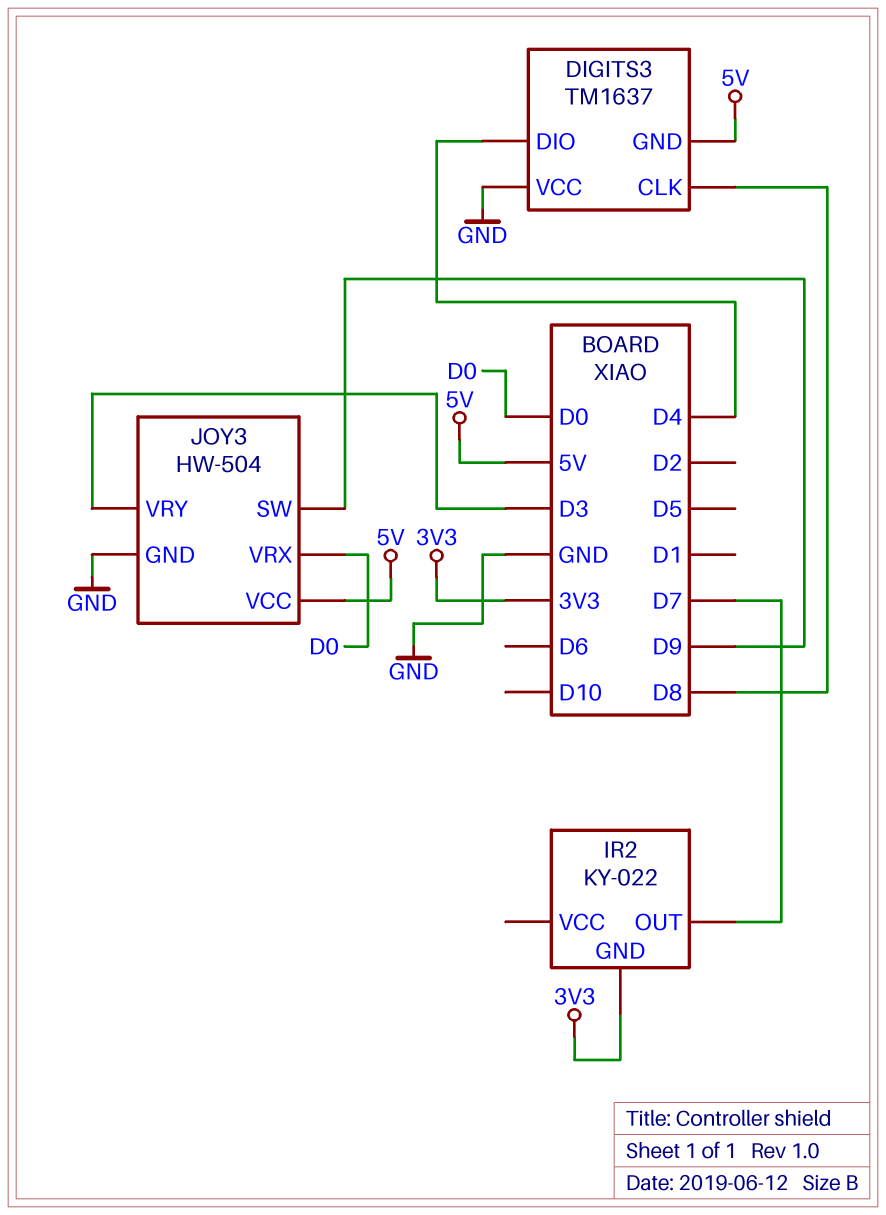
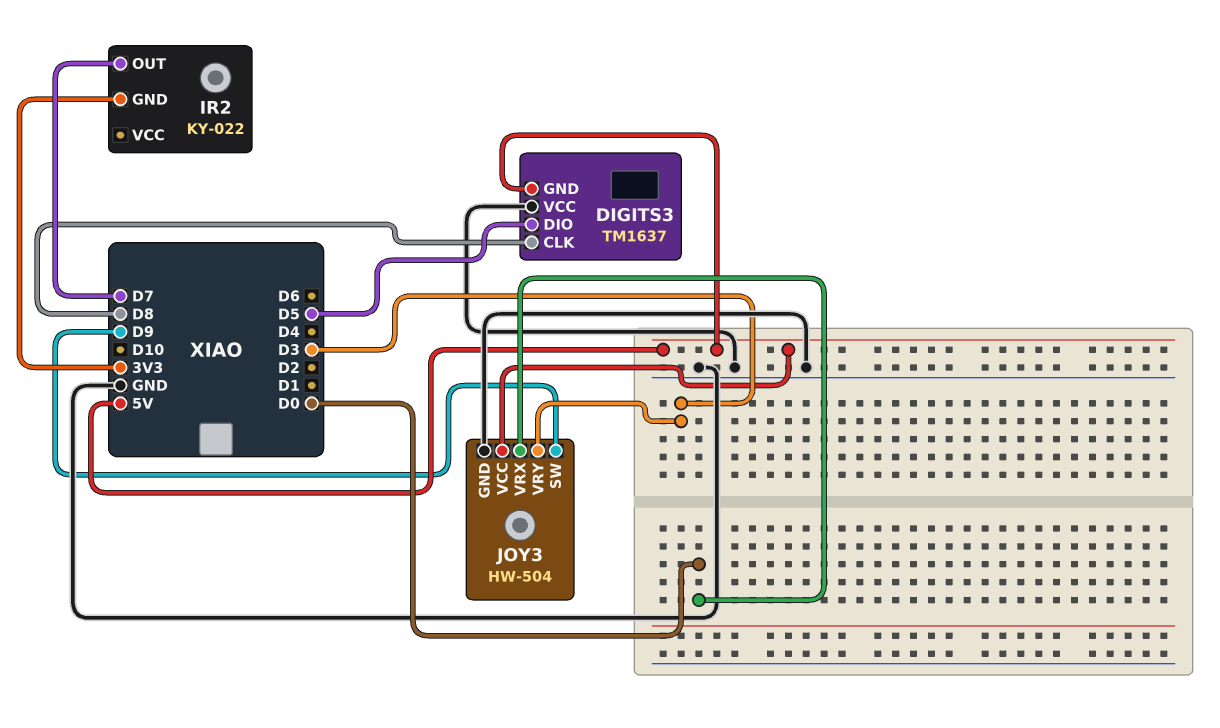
DIGITS3 pin DIO: D4 -> D5

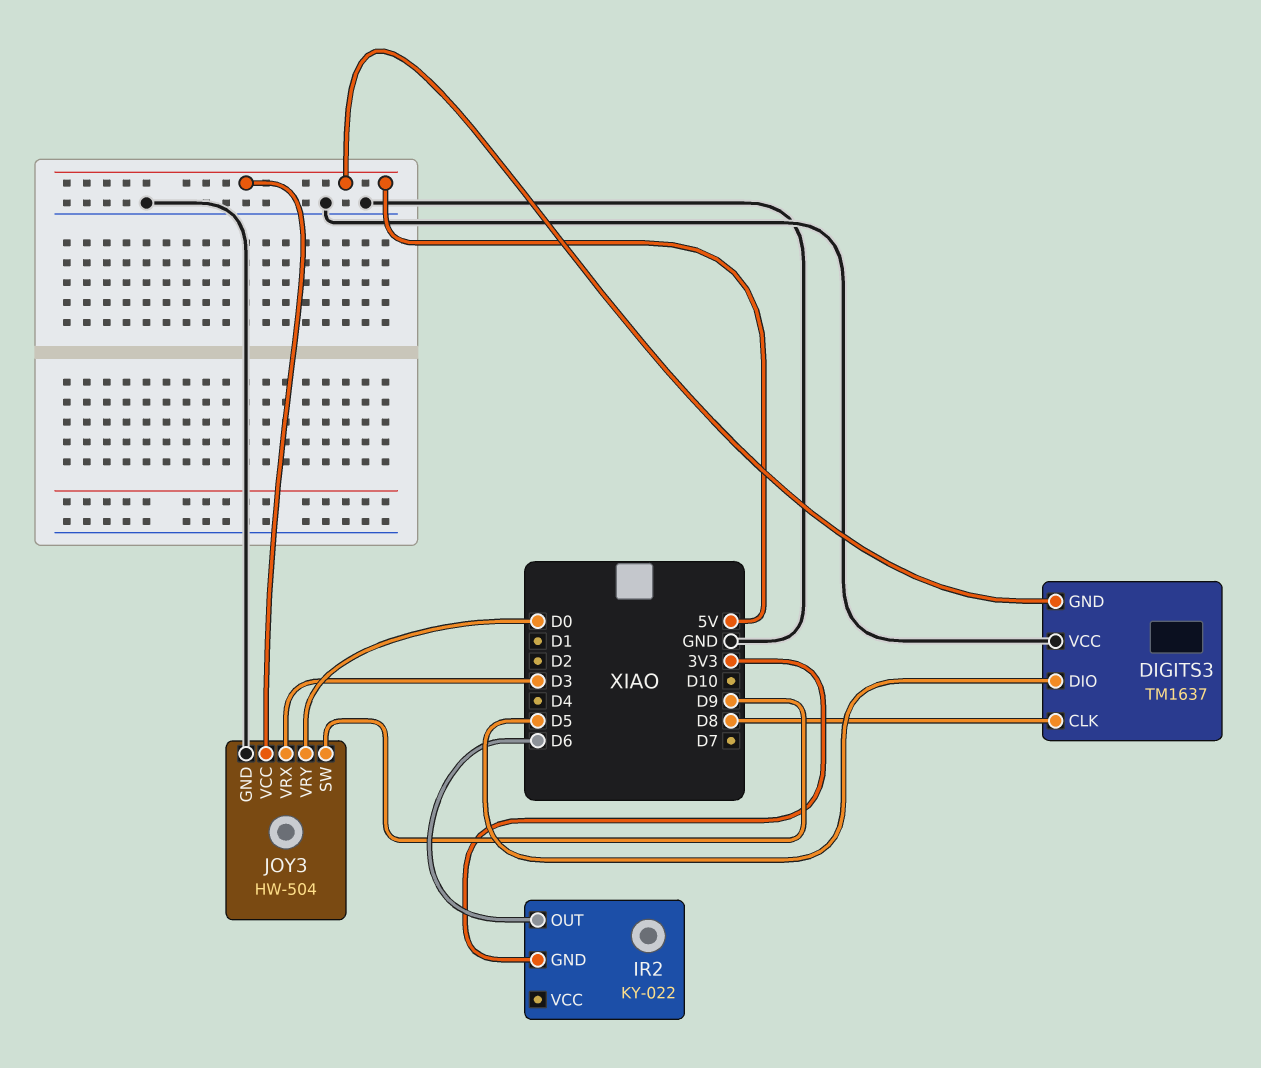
IR2 pin OUT: D7 -> D6
JOY3 pin VRX: D0 -> D3
JOY3 pin VRY: D3 -> D0

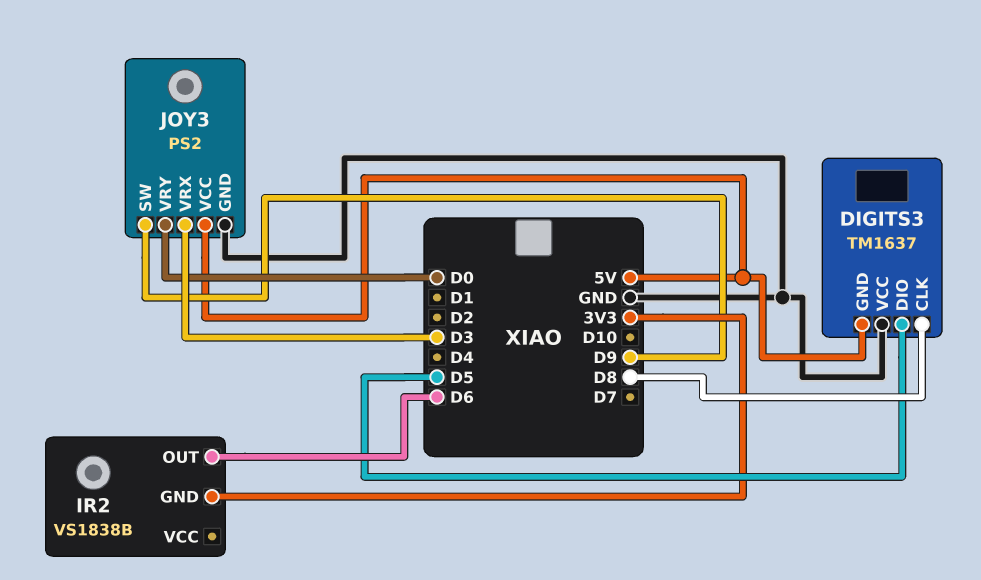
IR2: KY-022 -> VS1838B
JOY3: HW-504 -> PS2

